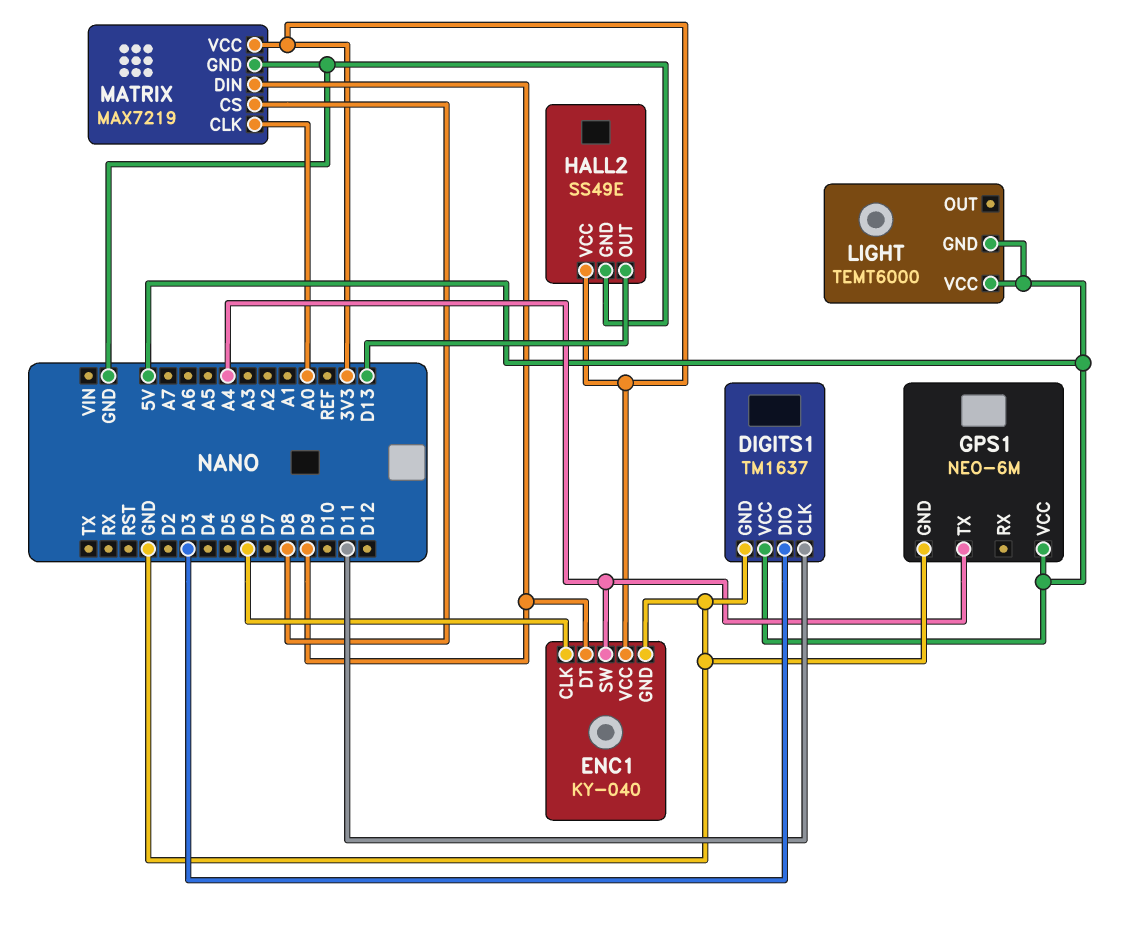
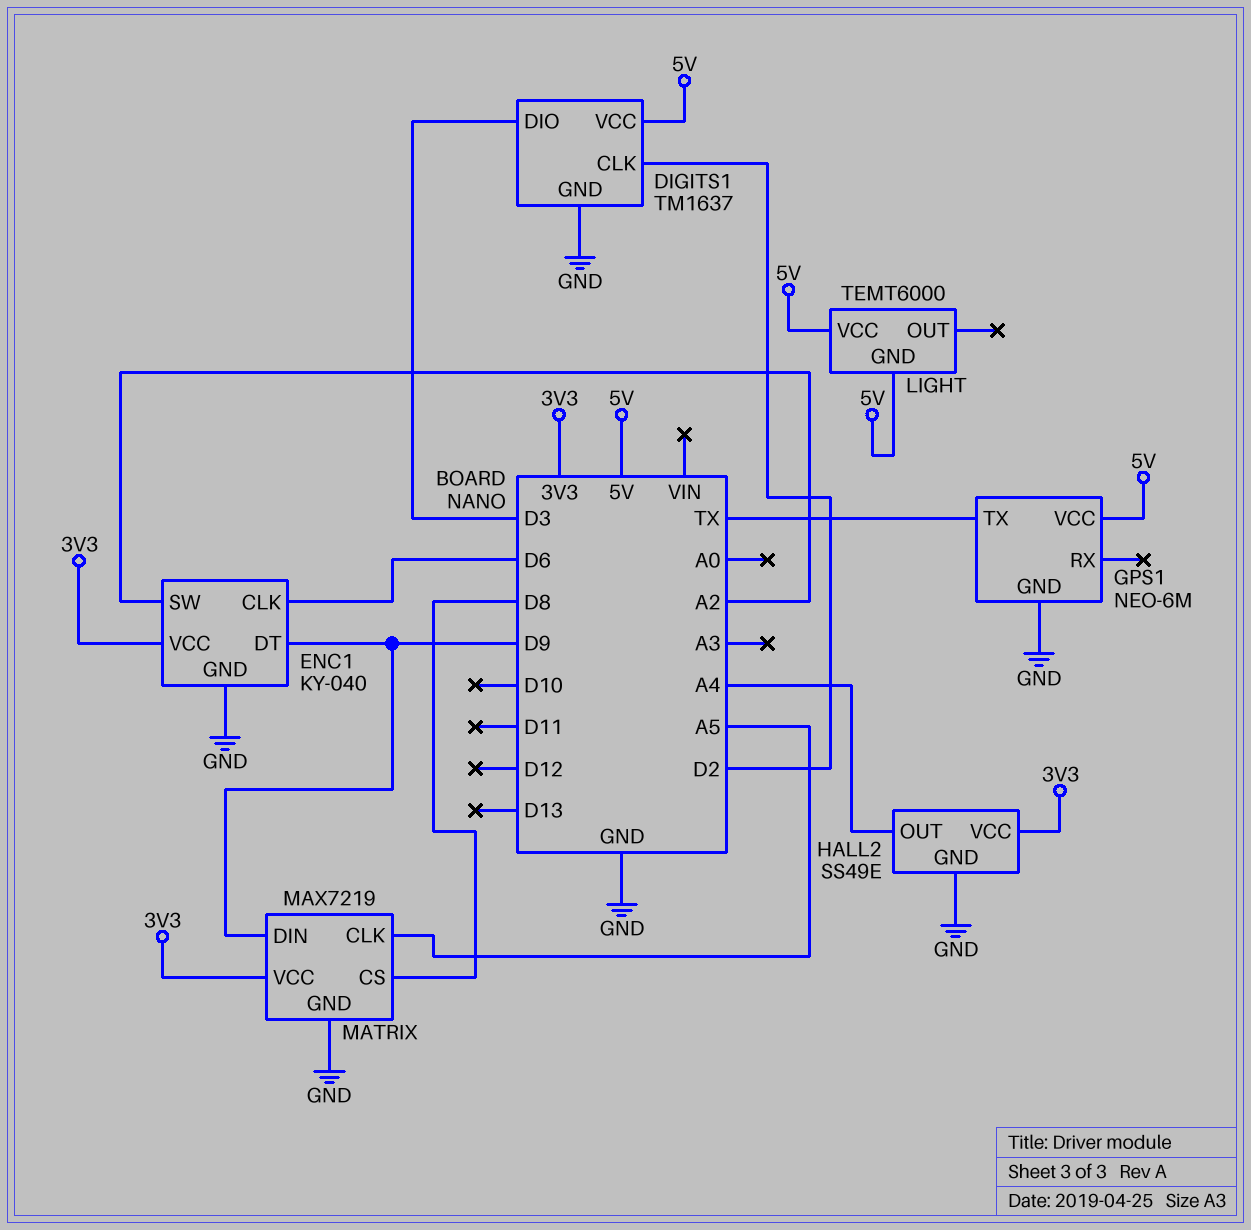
DIGITS1 pin CLK: D11 -> D2
ENC1 pin SW: A4 -> A2
GPS1 pin TX: A4 -> TX
HALL2 pin OUT: D13 -> A4
MATRIX pin CLK: A0 -> A5

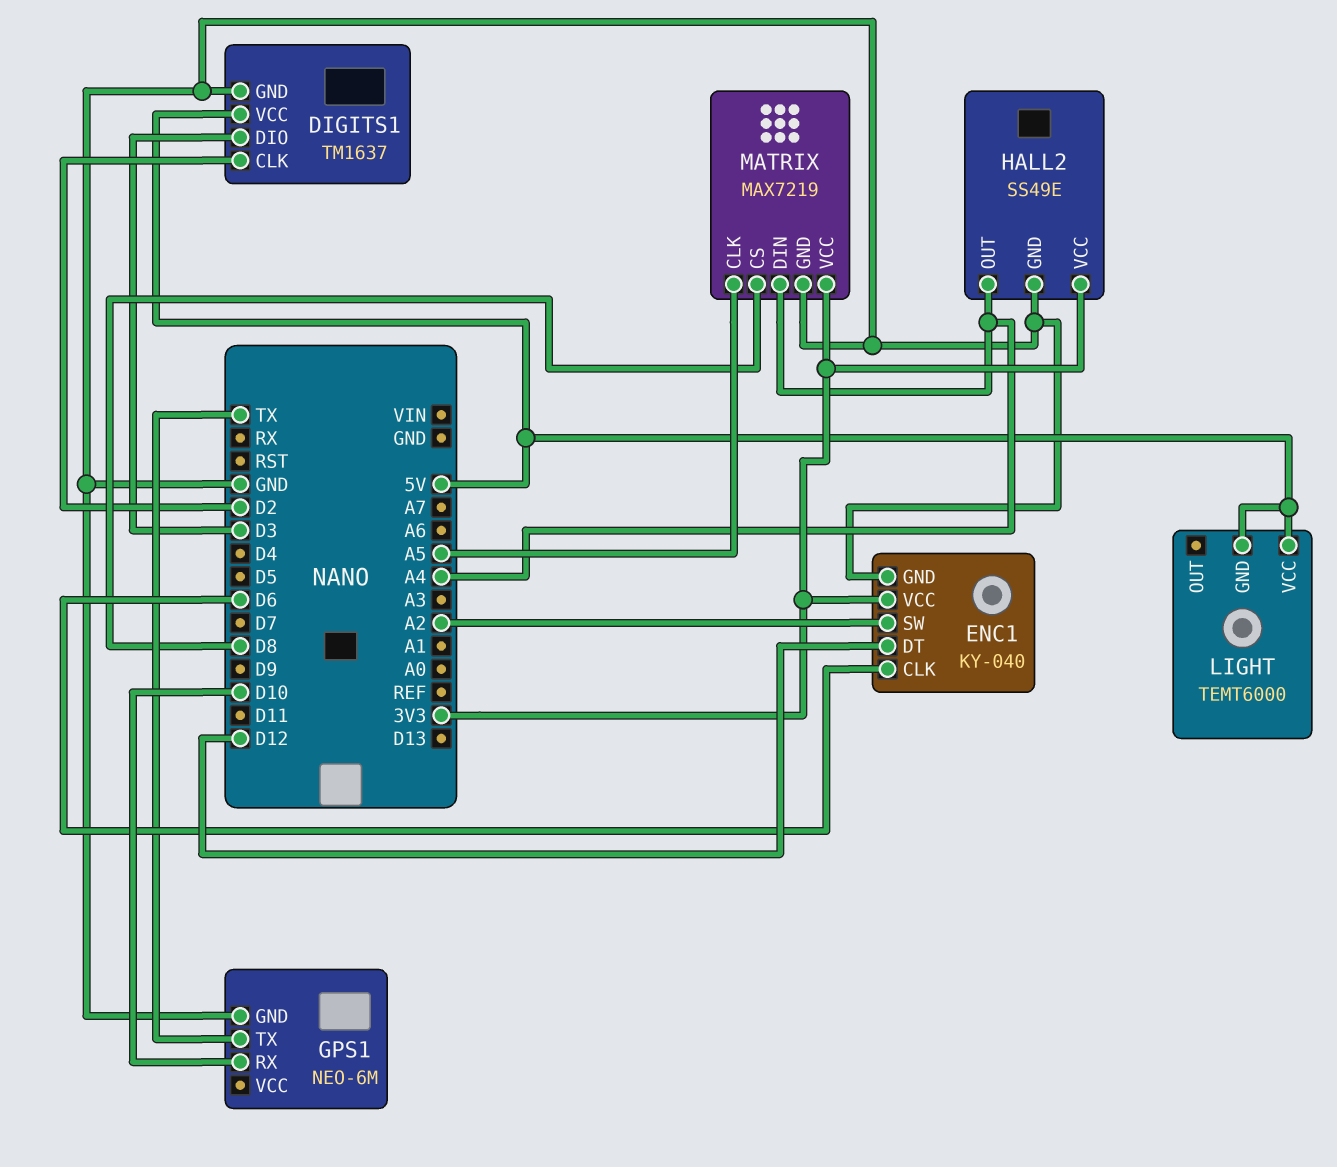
ENC1 pin DT: D9 -> D12
GPS1 pin RX: none -> D10
GPS1 pin VCC: 5V -> none
MATRIX pin DIN: D9 -> A4

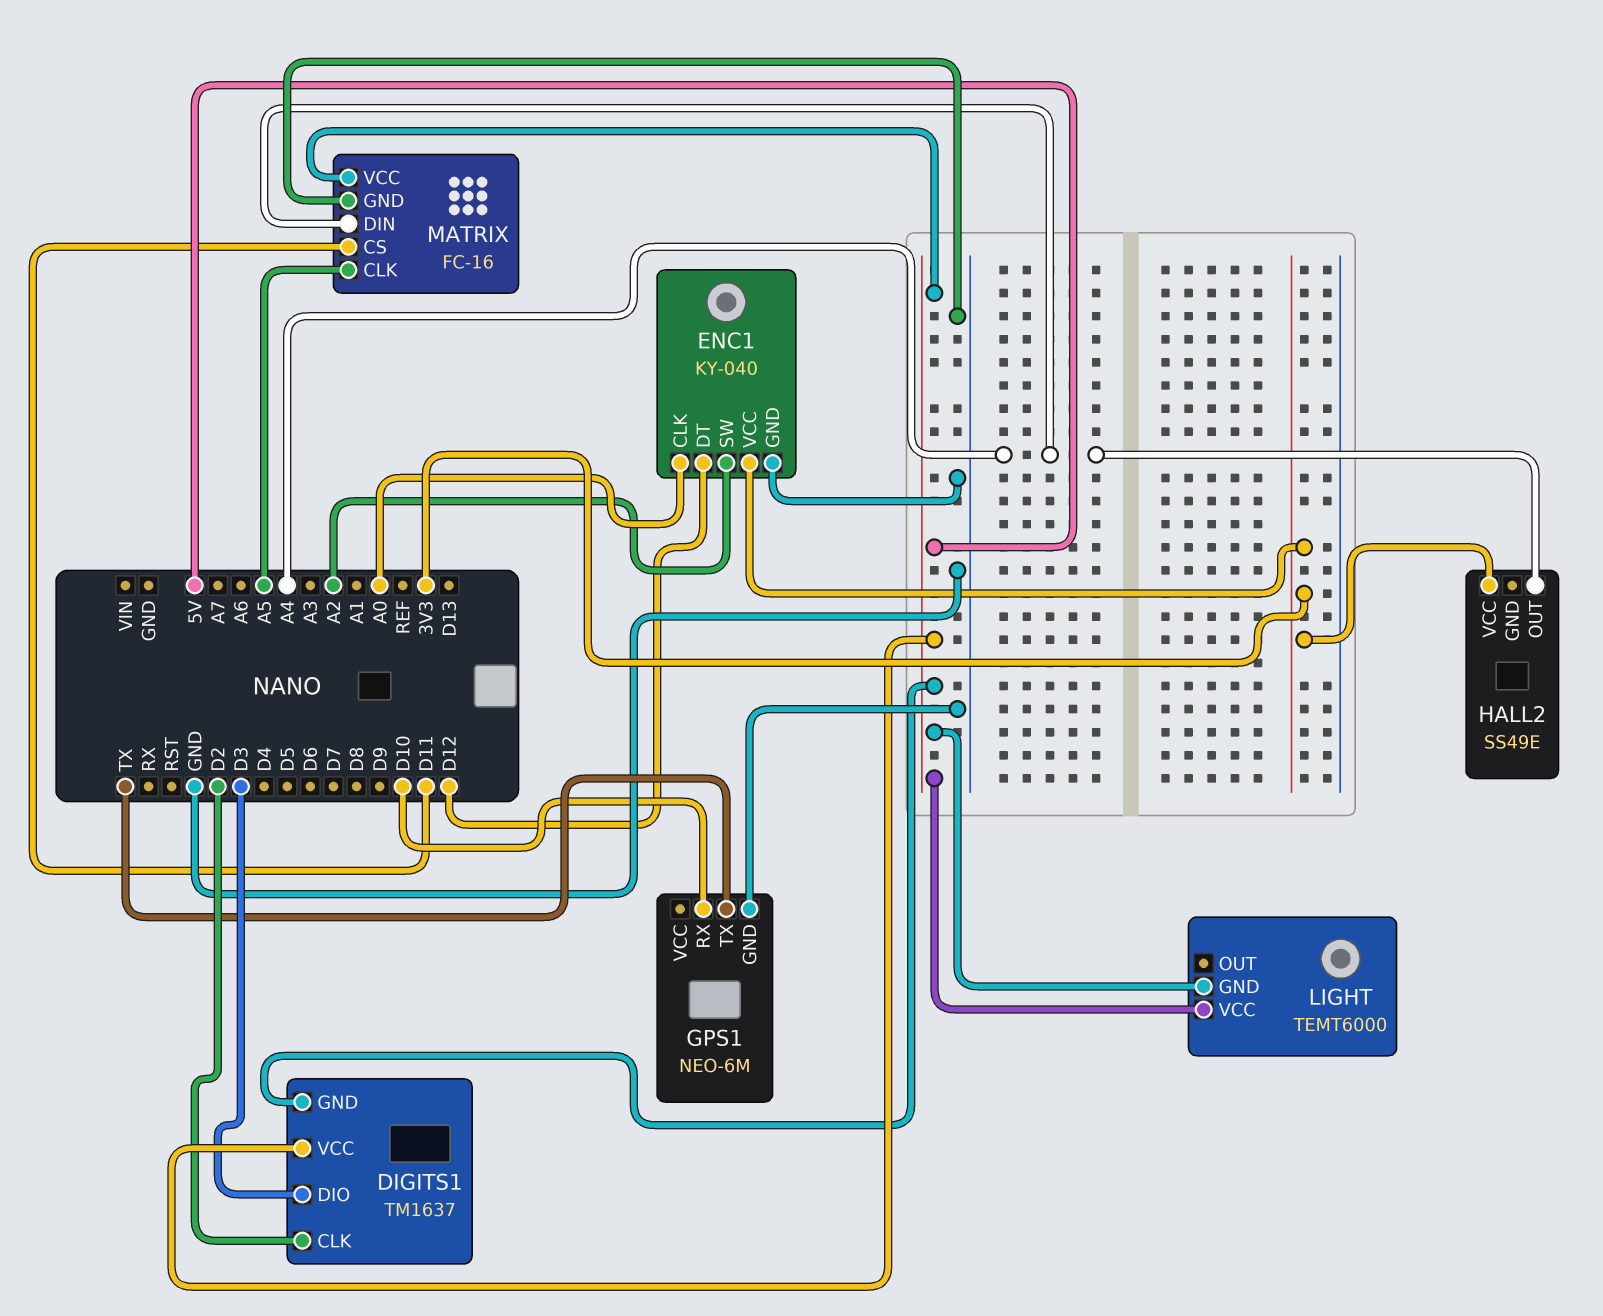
DIGITS1 pin GND: GND -> 5V
ENC1 pin CLK: D6 -> A0
HALL2 pin GND: GND -> none
MATRIX: MAX7219 -> FC-16
MATRIX pin CS: D8 -> D11
MATRIX pin VCC: 3V3 -> 5V

